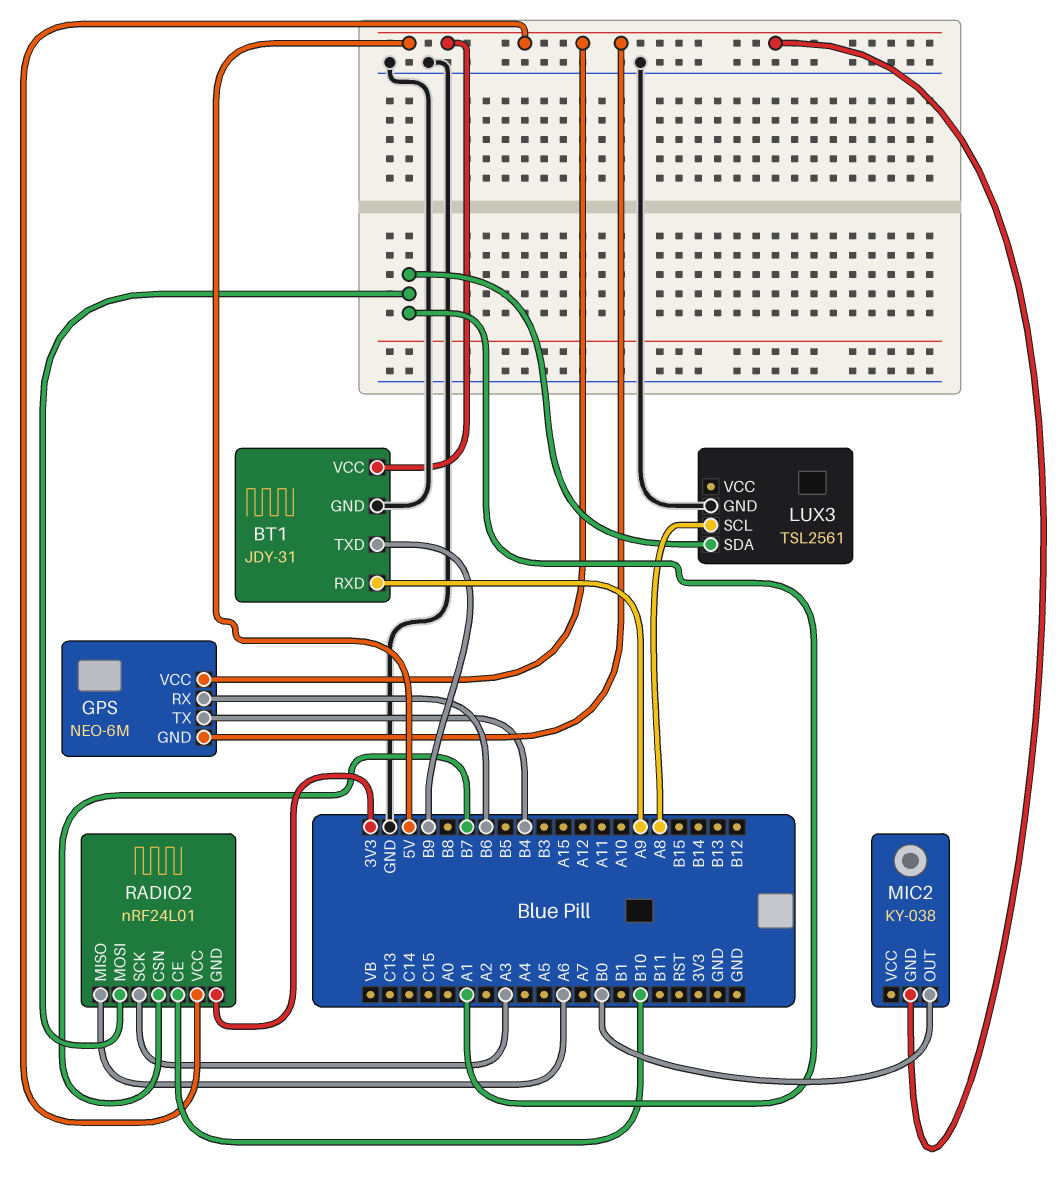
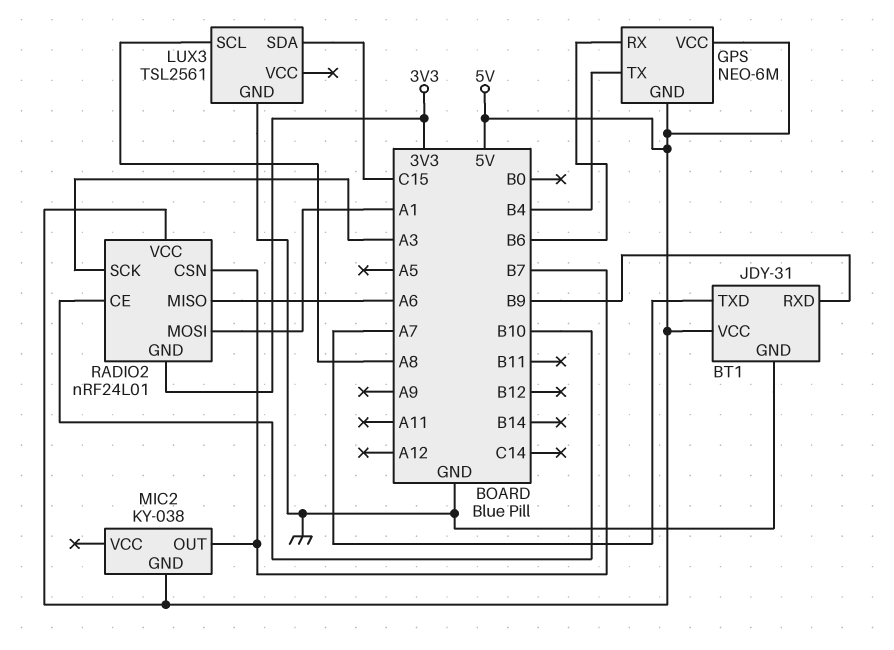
BT1 pin RXD: A9 -> B9
BT1 pin TXD: B9 -> A7
LUX3 pin SDA: A1 -> C15
MIC2 pin OUT: B0 -> B7

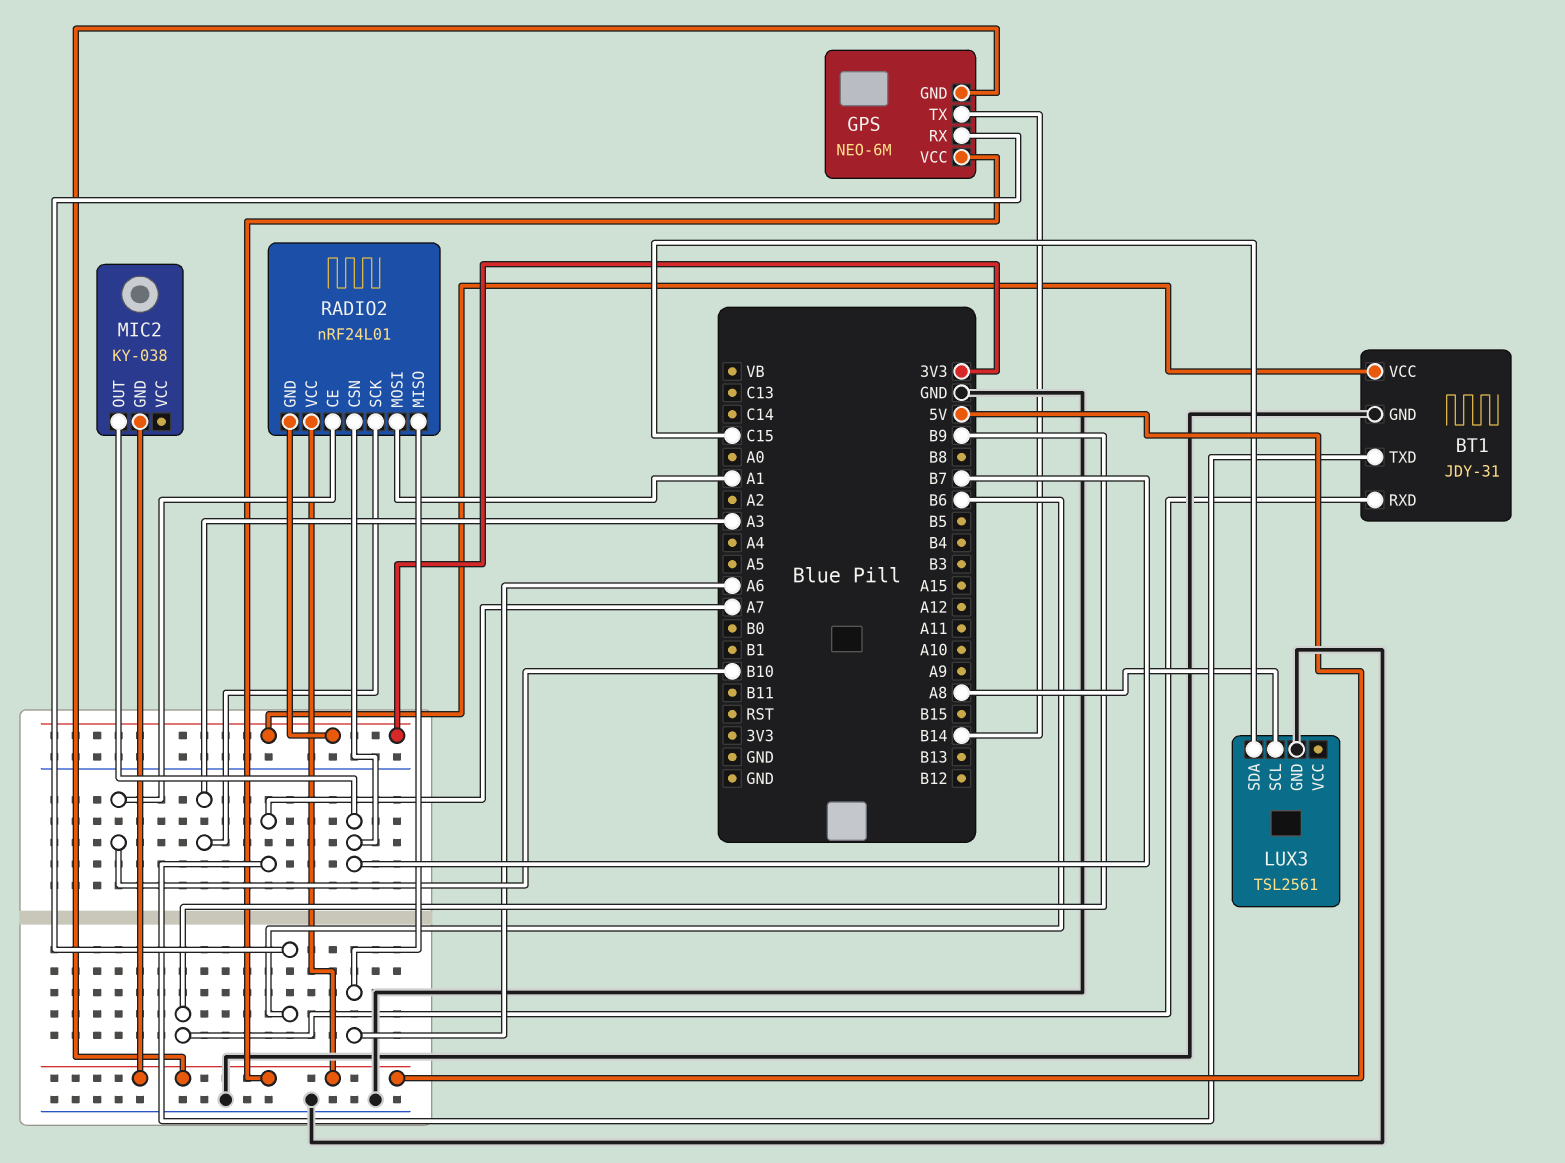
BT1 pin VCC: 5V -> 3V3
GPS pin TX: B4 -> B14

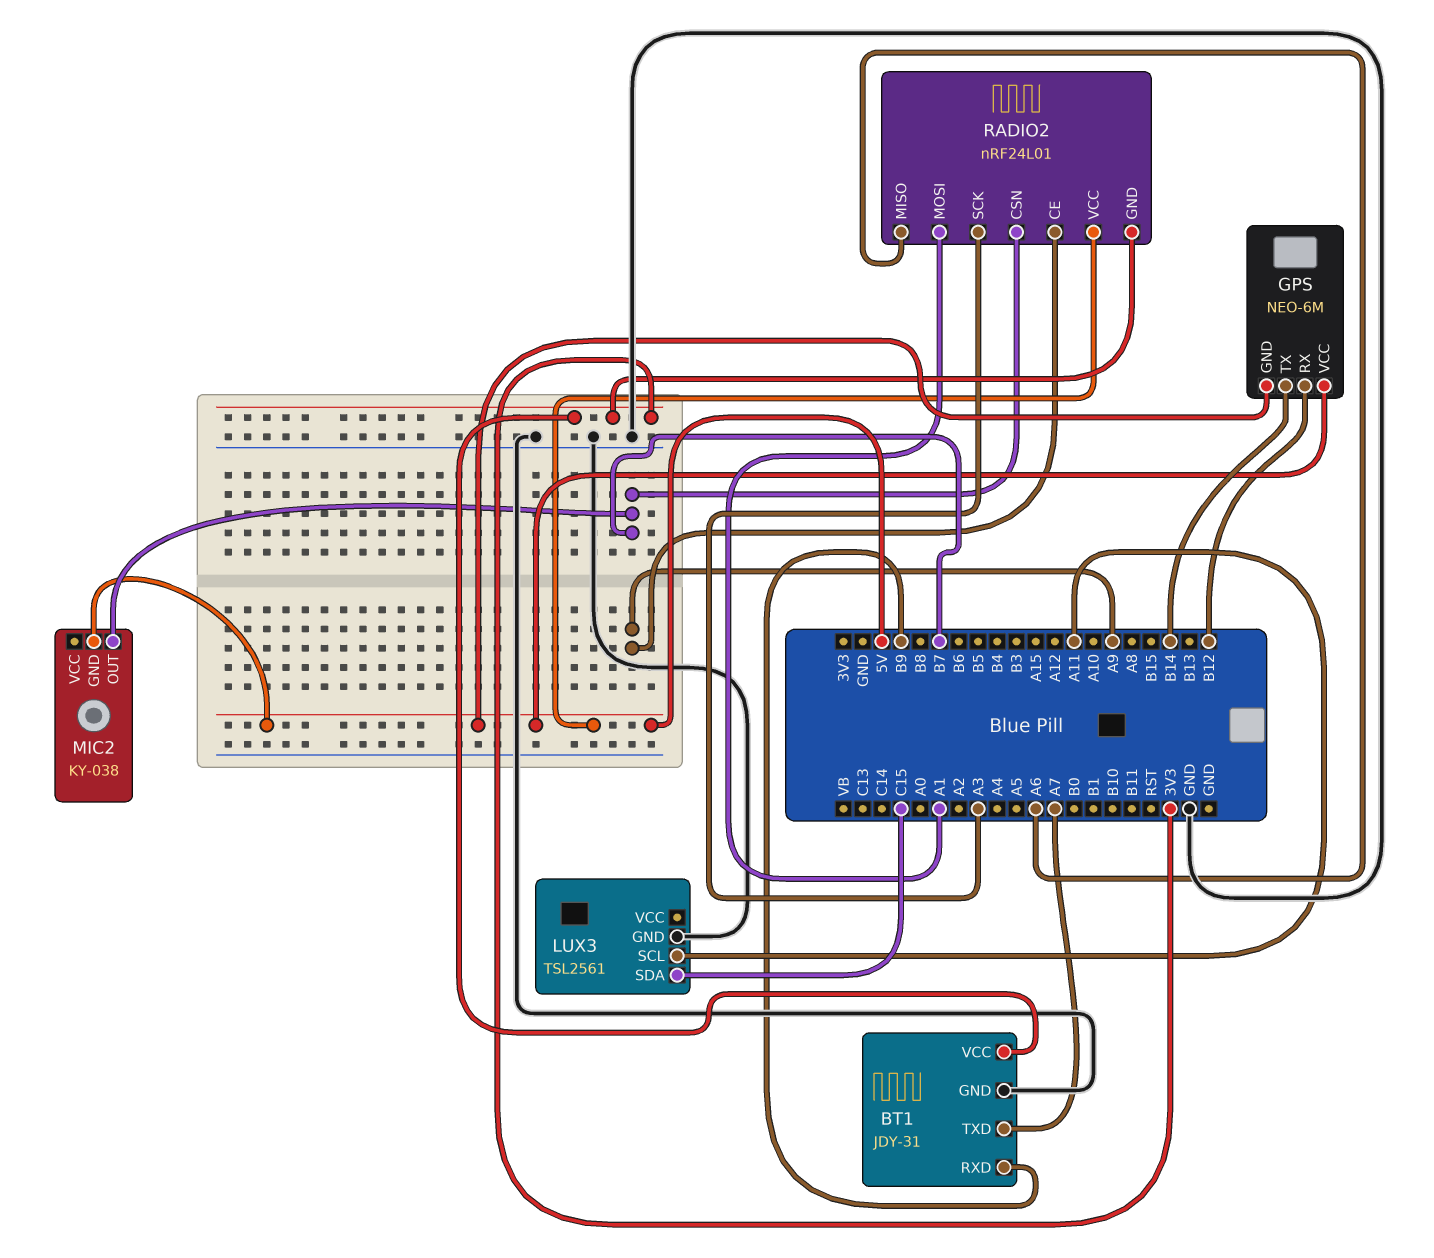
GPS pin RX: B6 -> B12
LUX3 pin SCL: A8 -> A11
RADIO2 pin CE: B10 -> A9

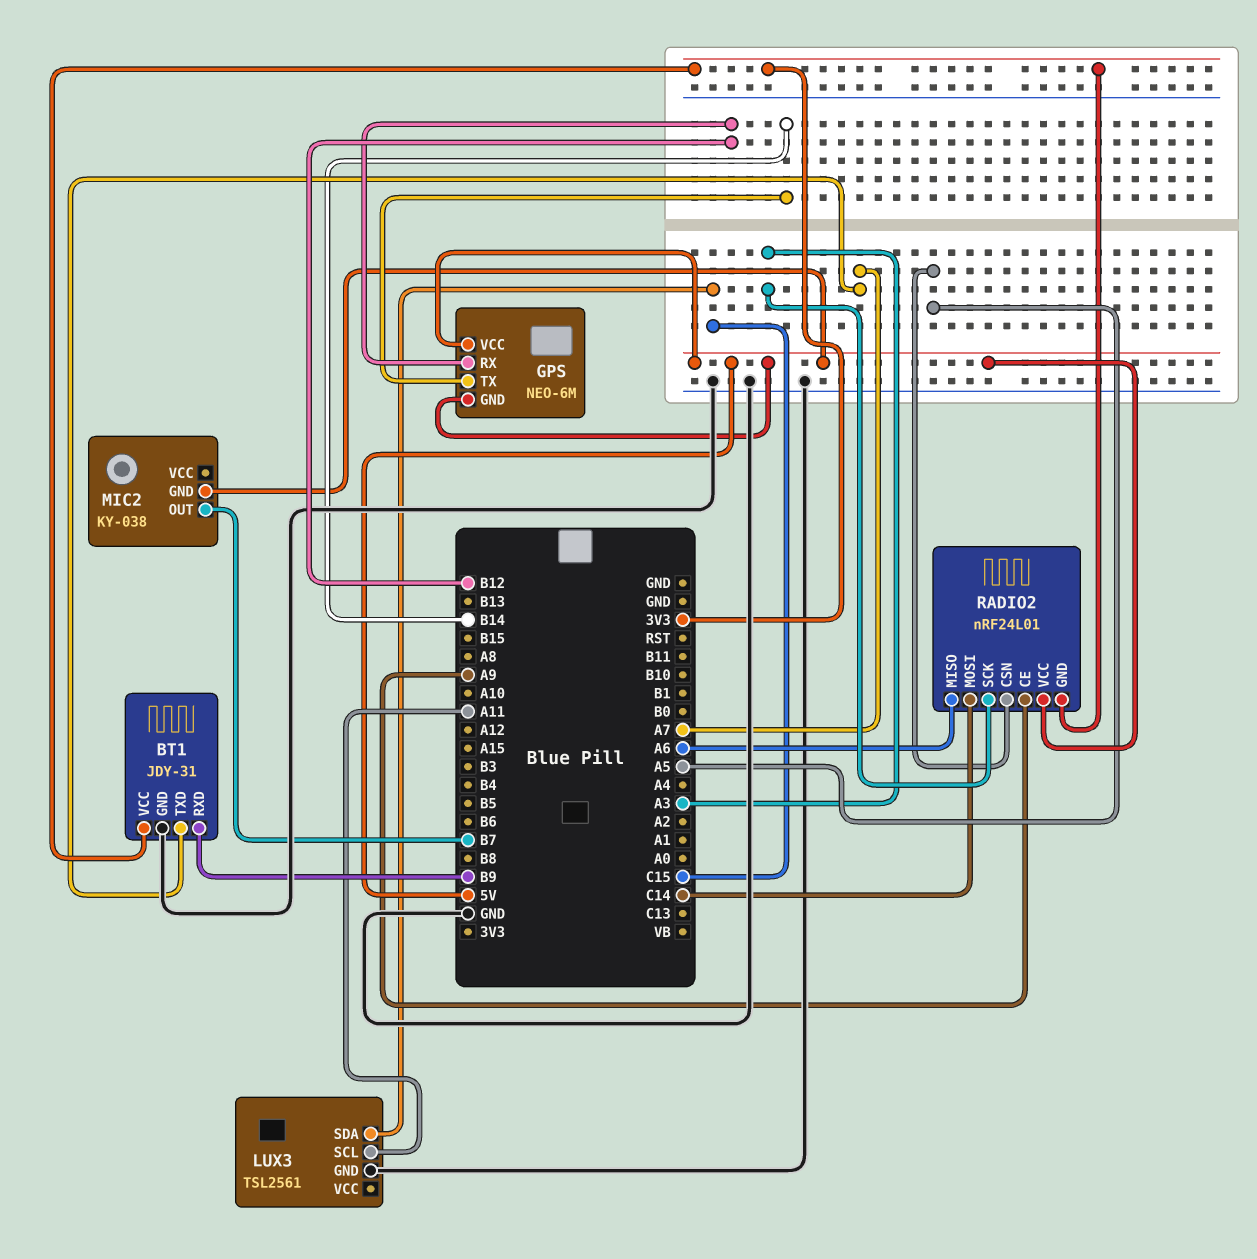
RADIO2 pin CSN: B7 -> A5
RADIO2 pin MOSI: A1 -> C14

